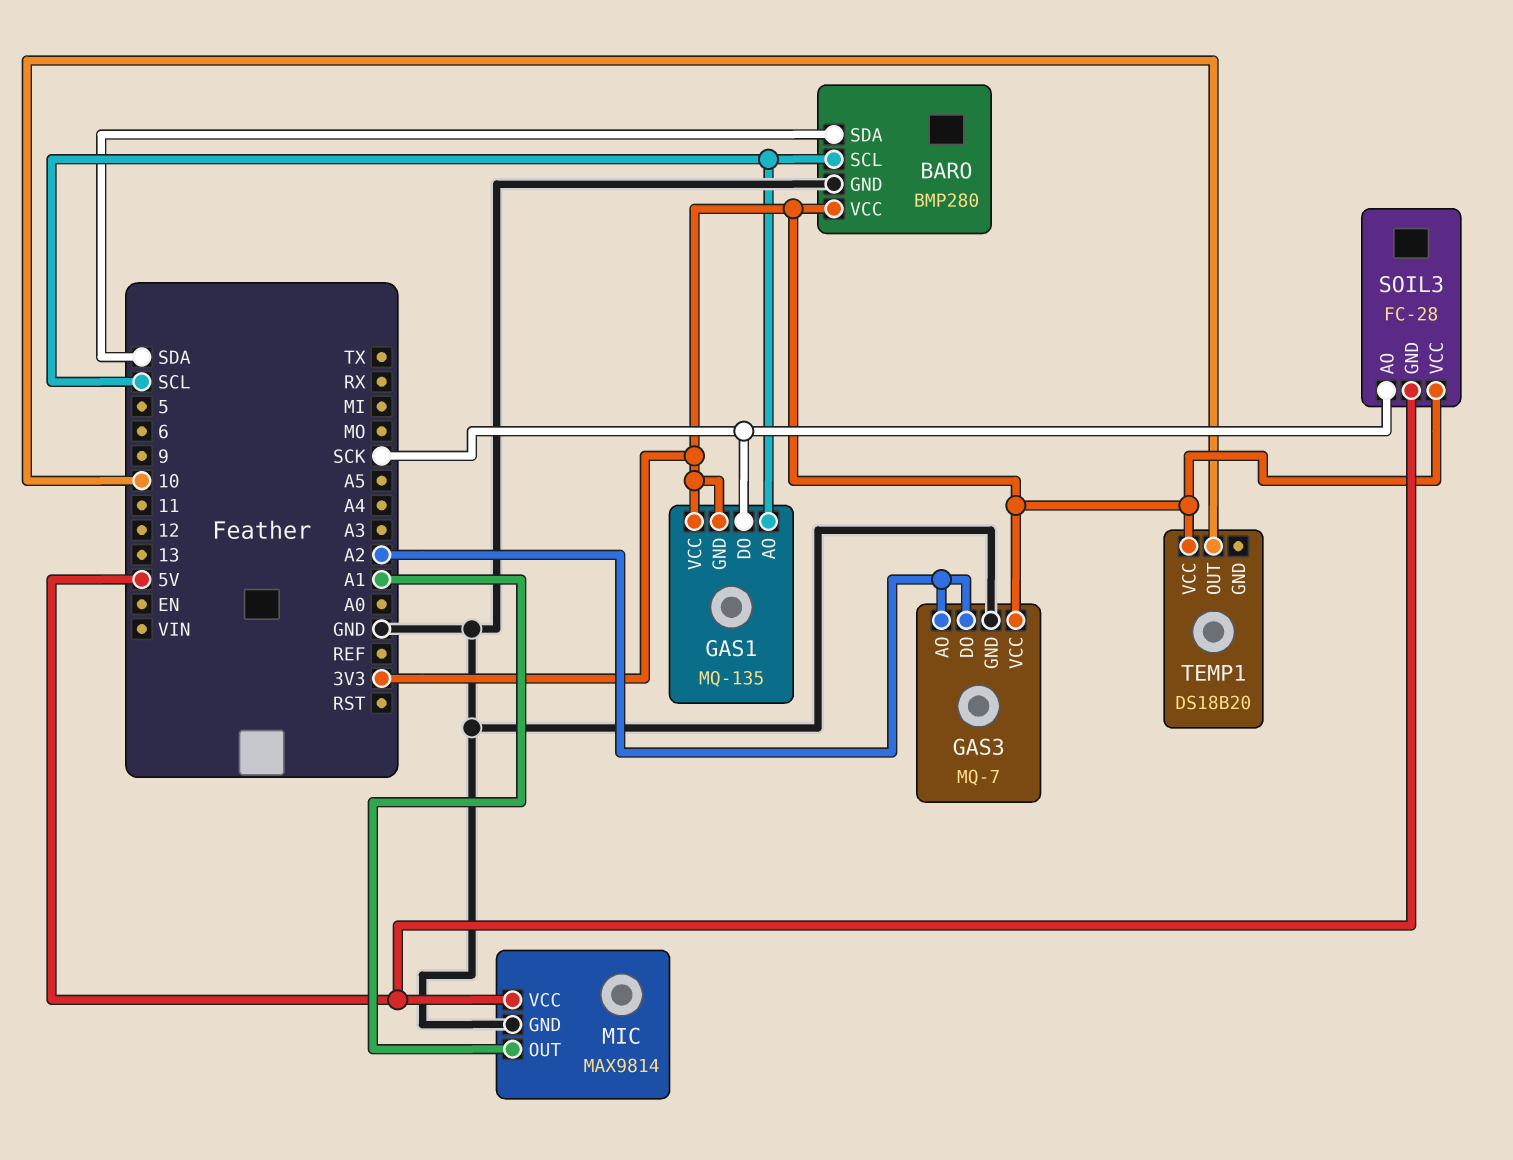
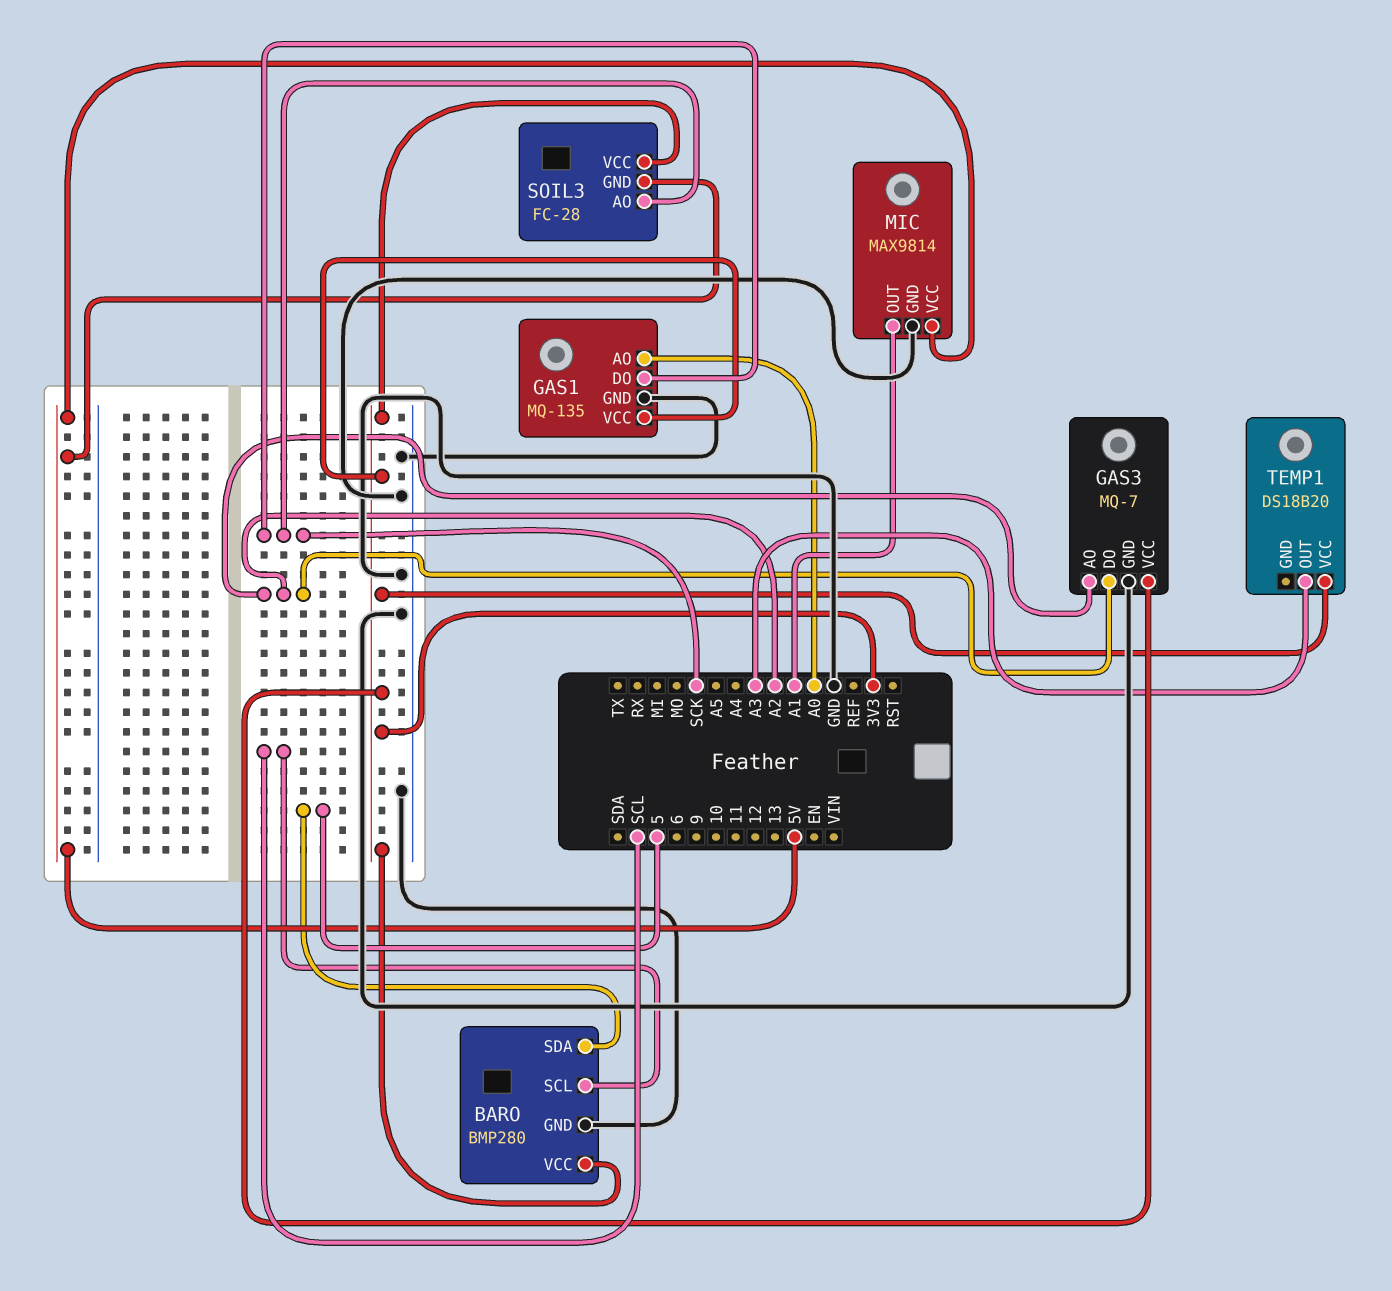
BARO pin SDA: SDA -> 5
GAS1 pin AO: SCL -> A0
GAS1 pin GND: 3V3 -> GND
TEMP1 pin OUT: 10 -> A3

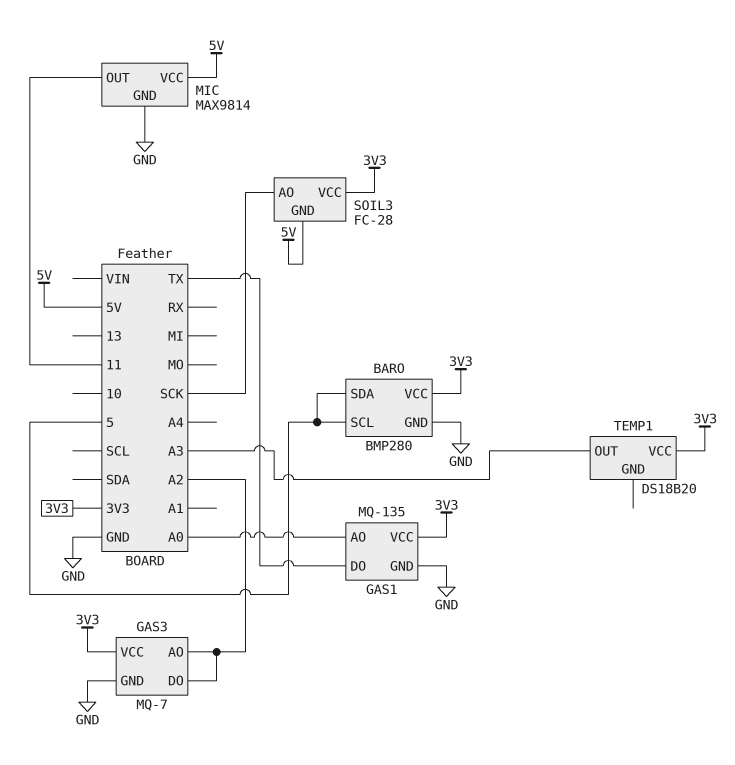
BARO pin SCL: SCL -> 5
GAS1 pin DO: SCK -> TX
MIC pin OUT: A1 -> 11

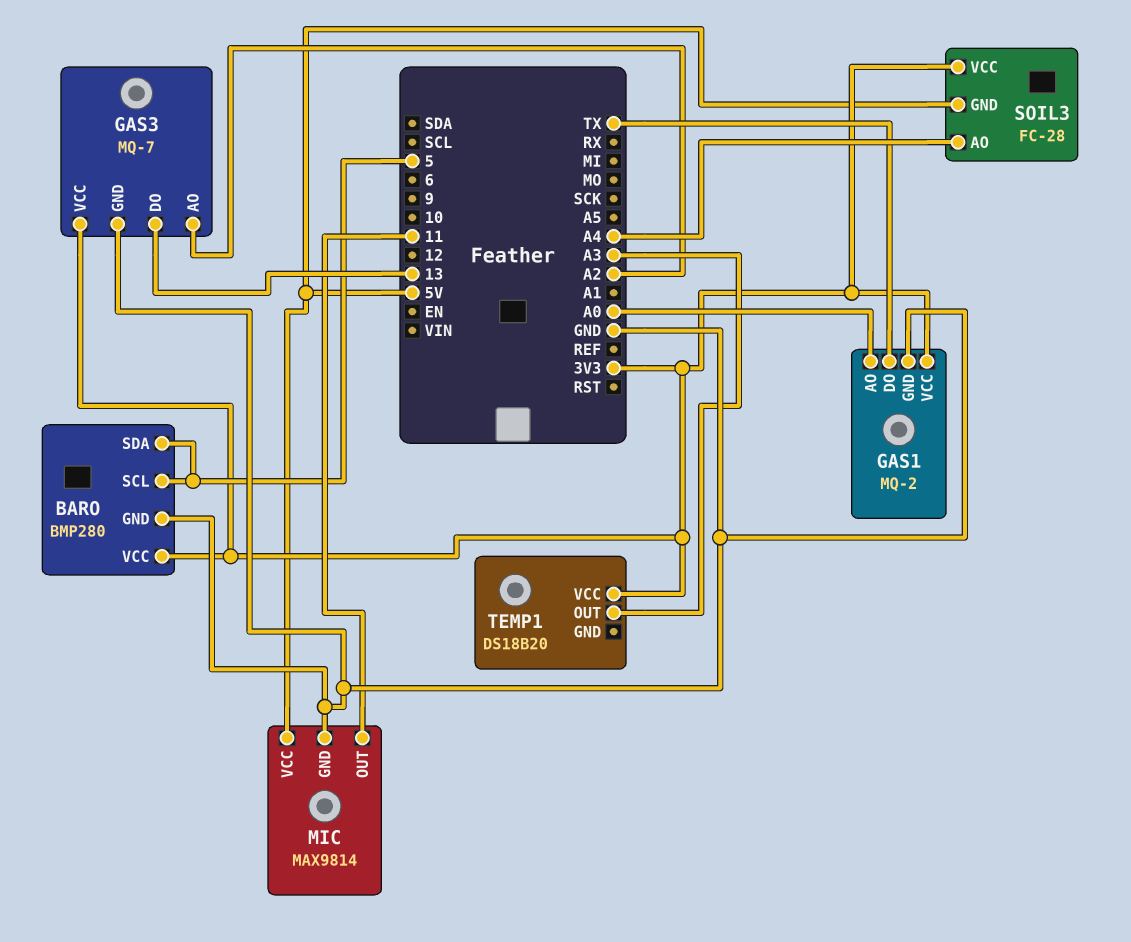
GAS1: MQ-135 -> MQ-2
GAS3 pin DO: A2 -> 13
SOIL3 pin AO: SCK -> A4

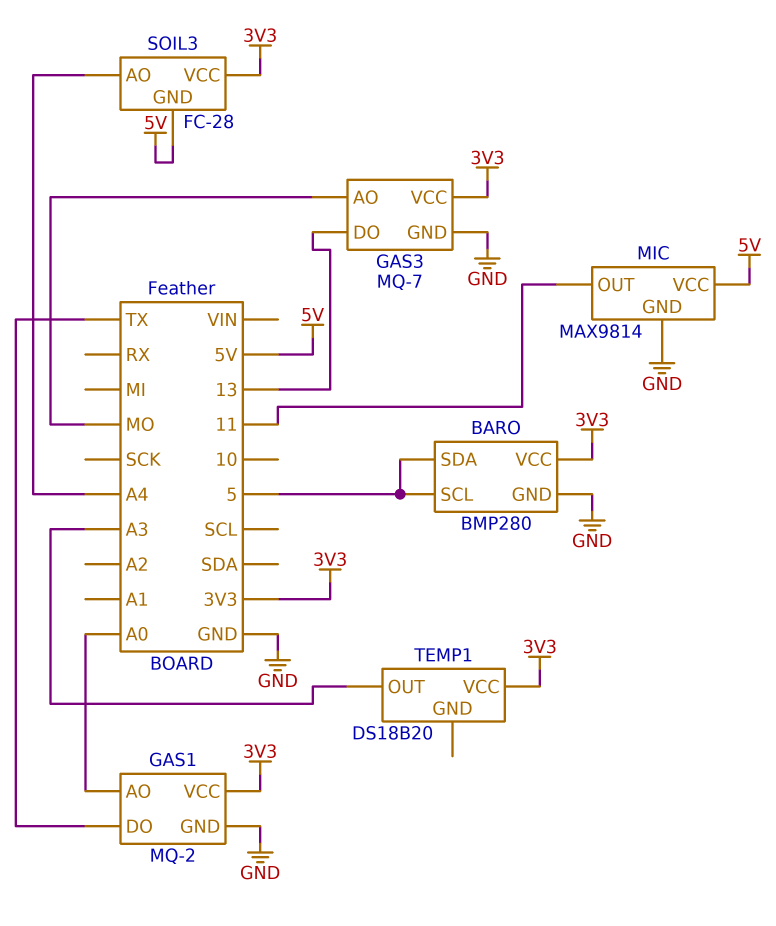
GAS3 pin AO: A2 -> MO

